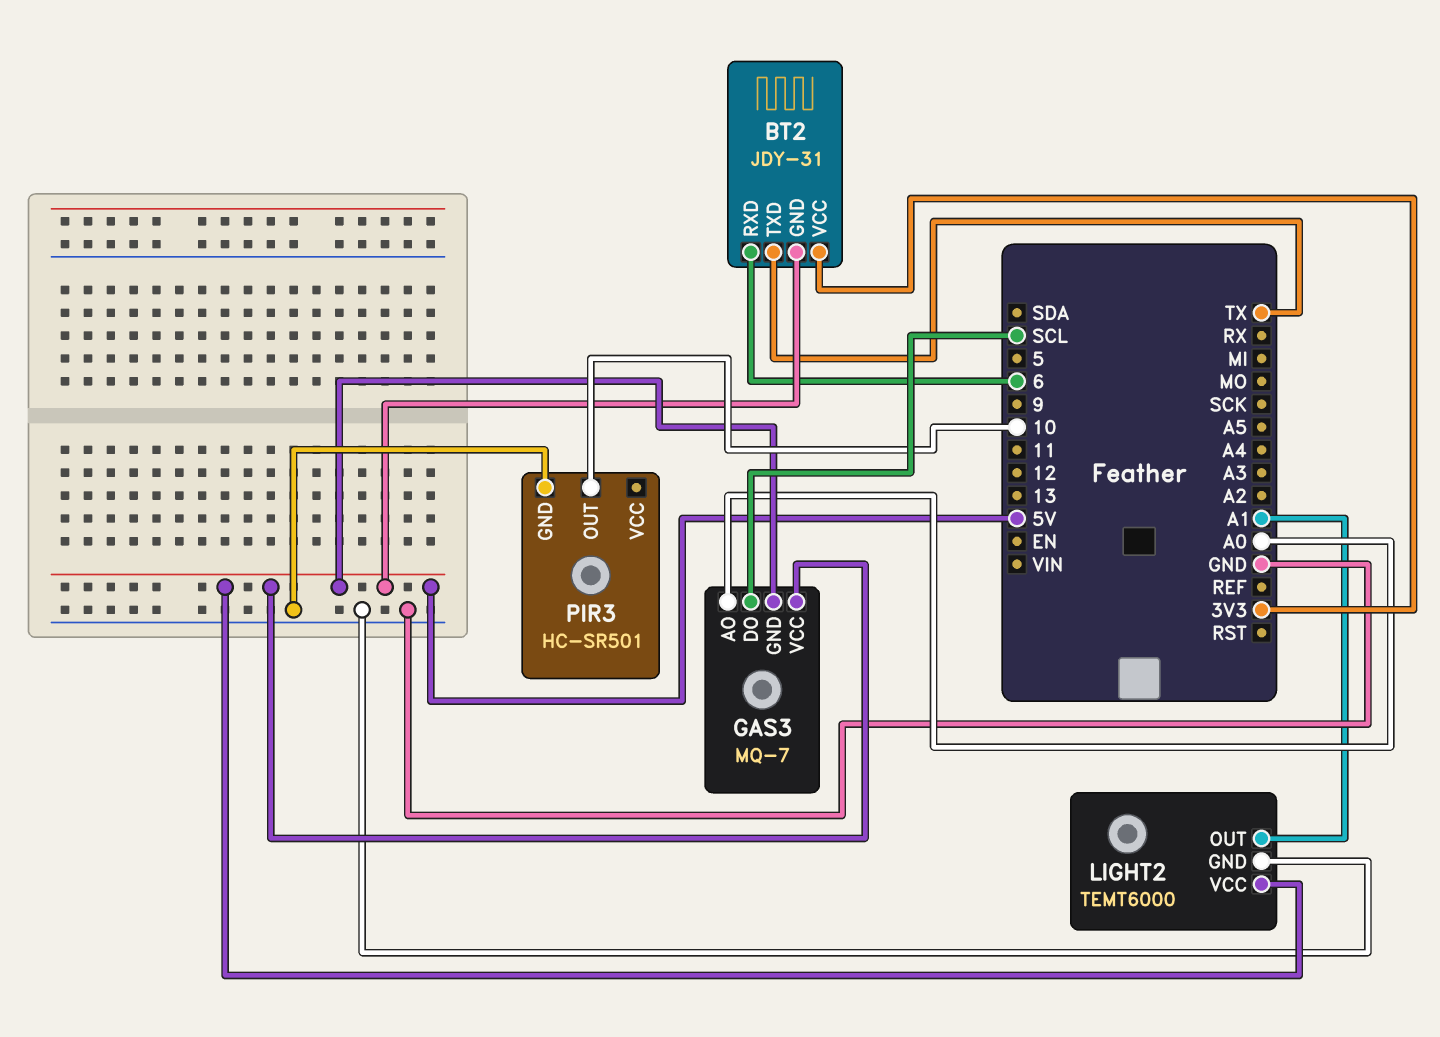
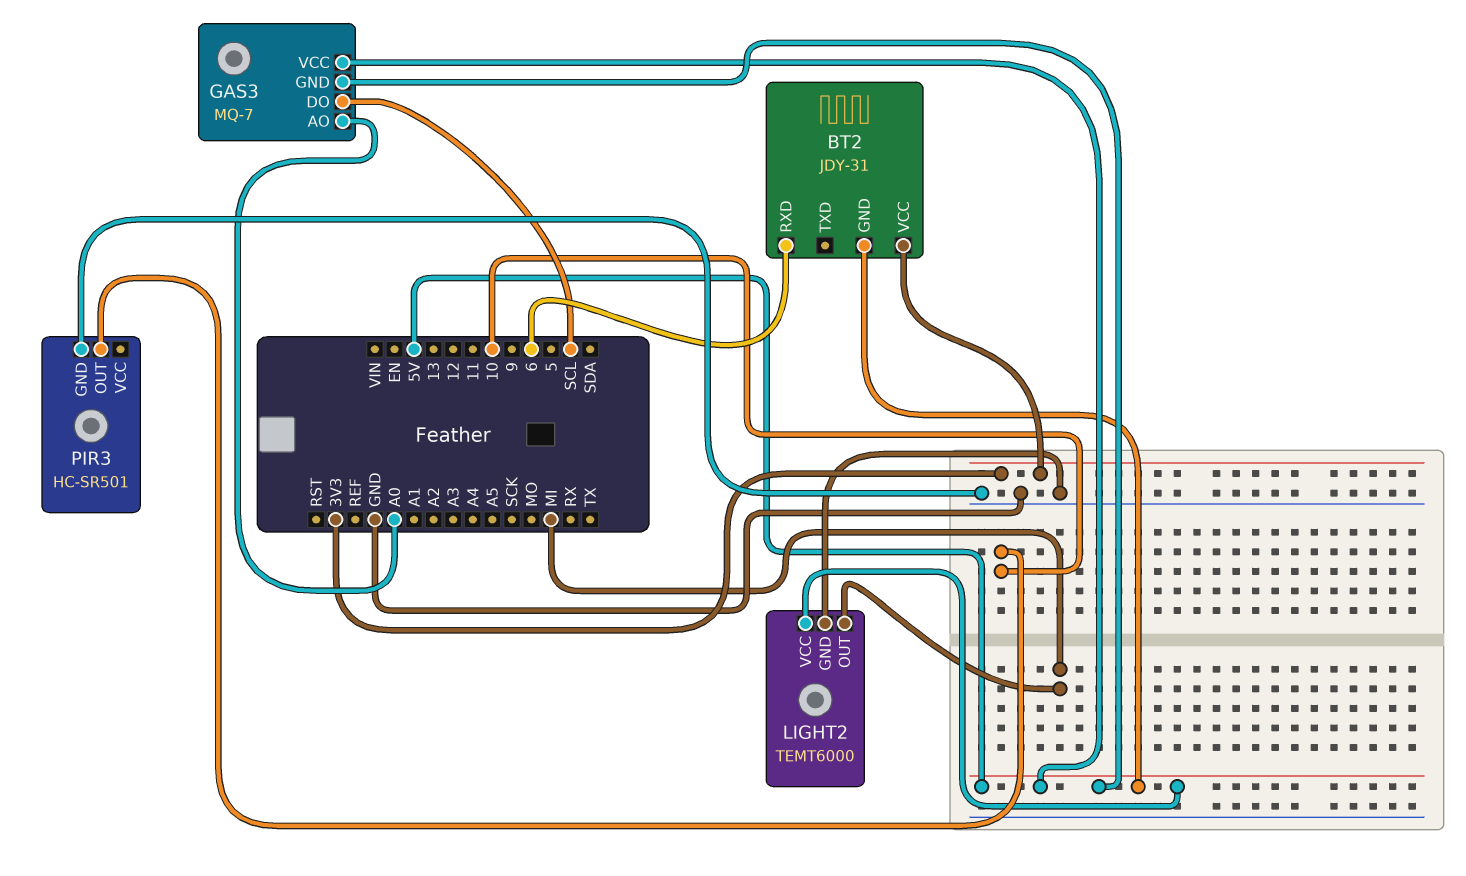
BT2 pin TXD: TX -> none
LIGHT2 pin OUT: A1 -> MI

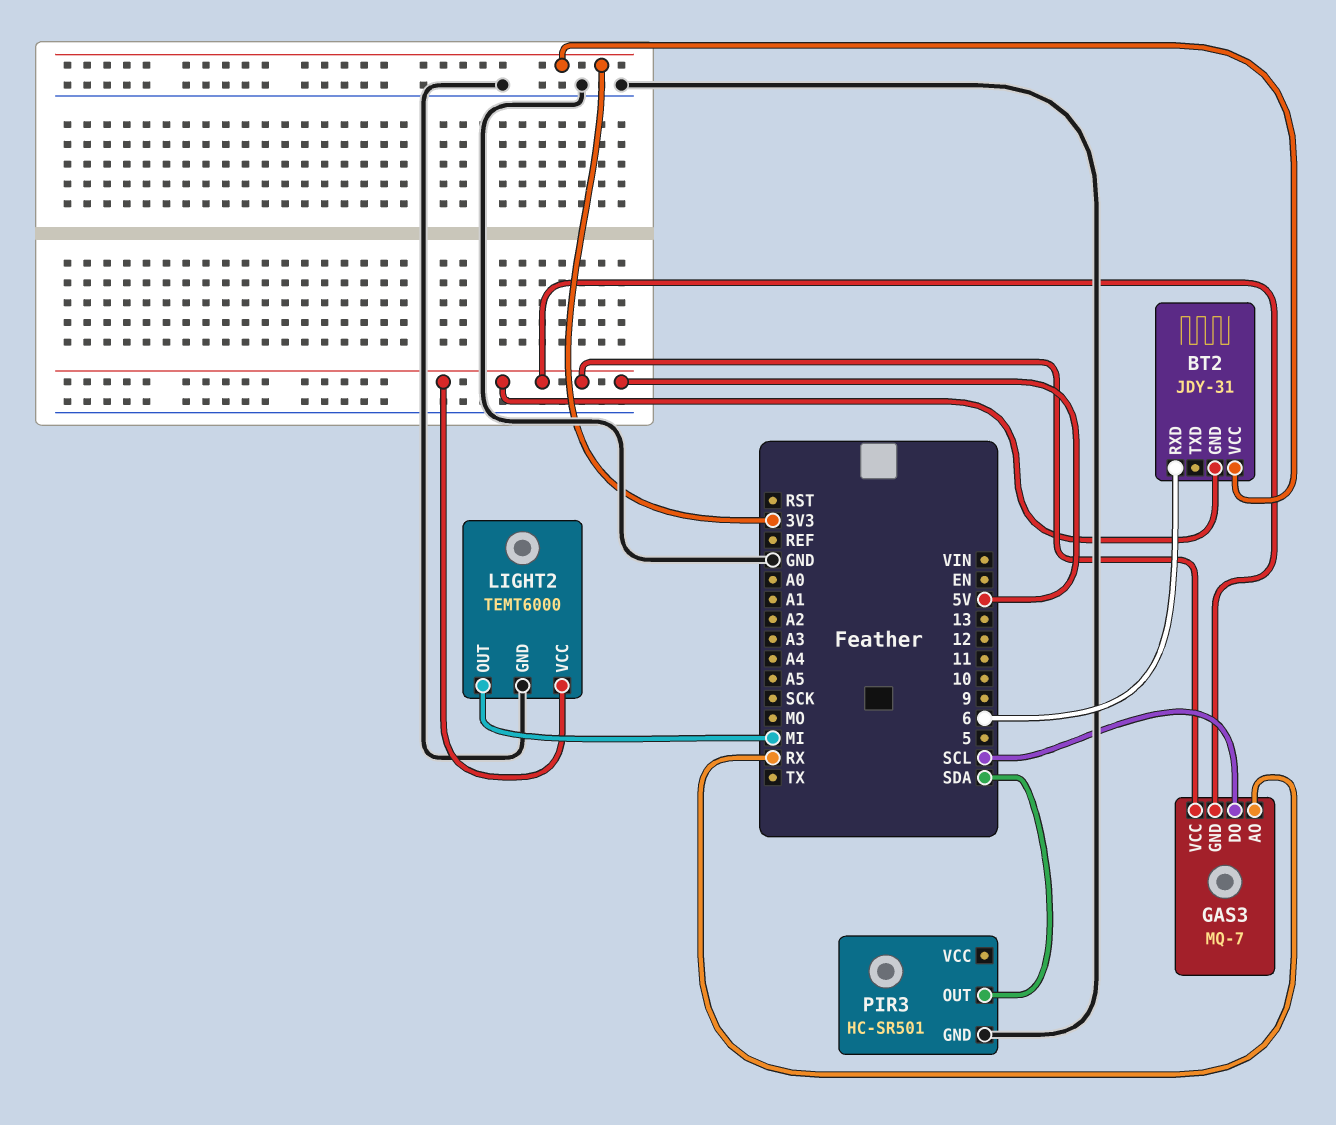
GAS3 pin AO: A0 -> RX
PIR3 pin OUT: 10 -> SDA

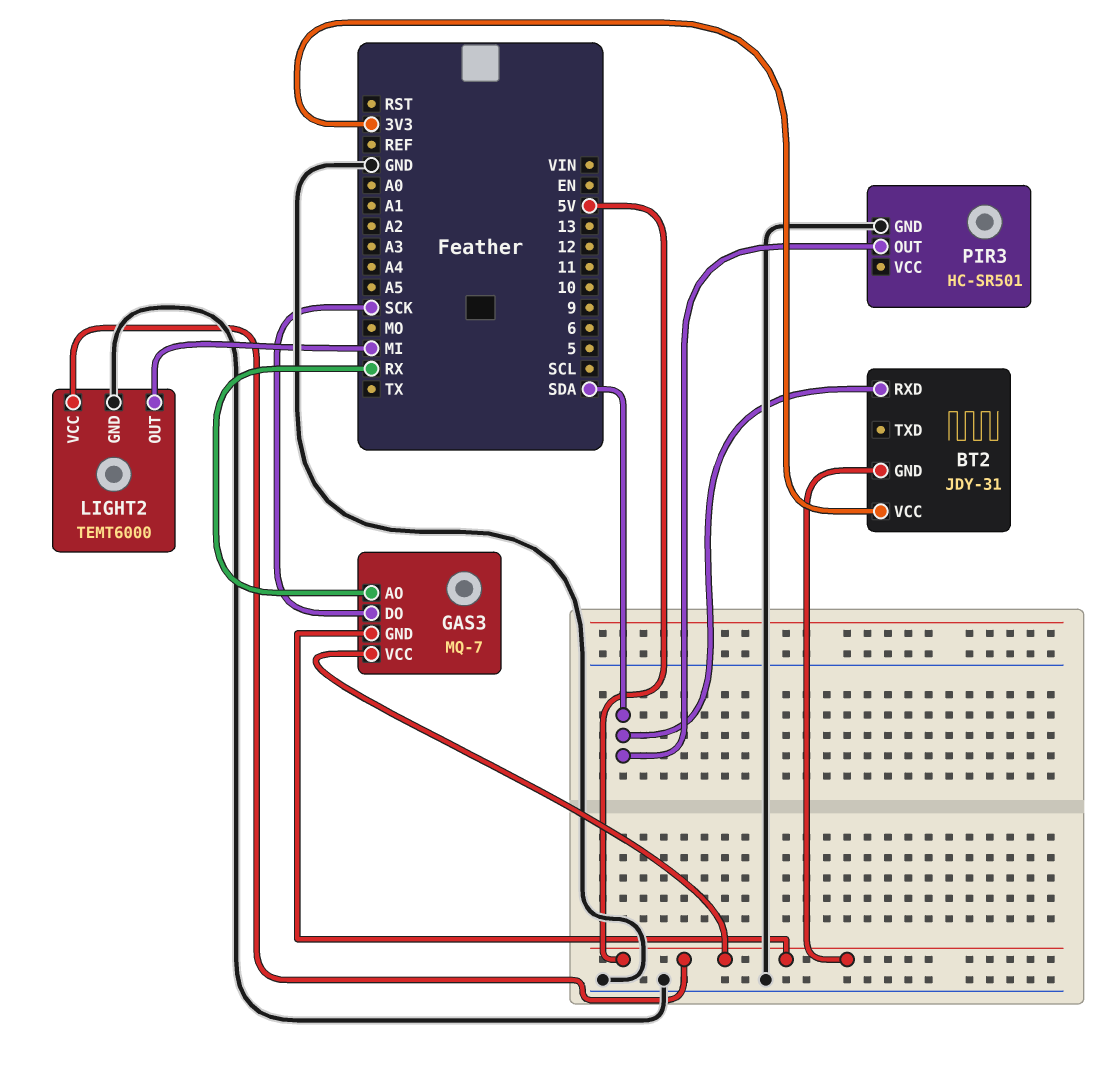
BT2 pin RXD: 6 -> SDA
GAS3 pin DO: SCL -> SCK

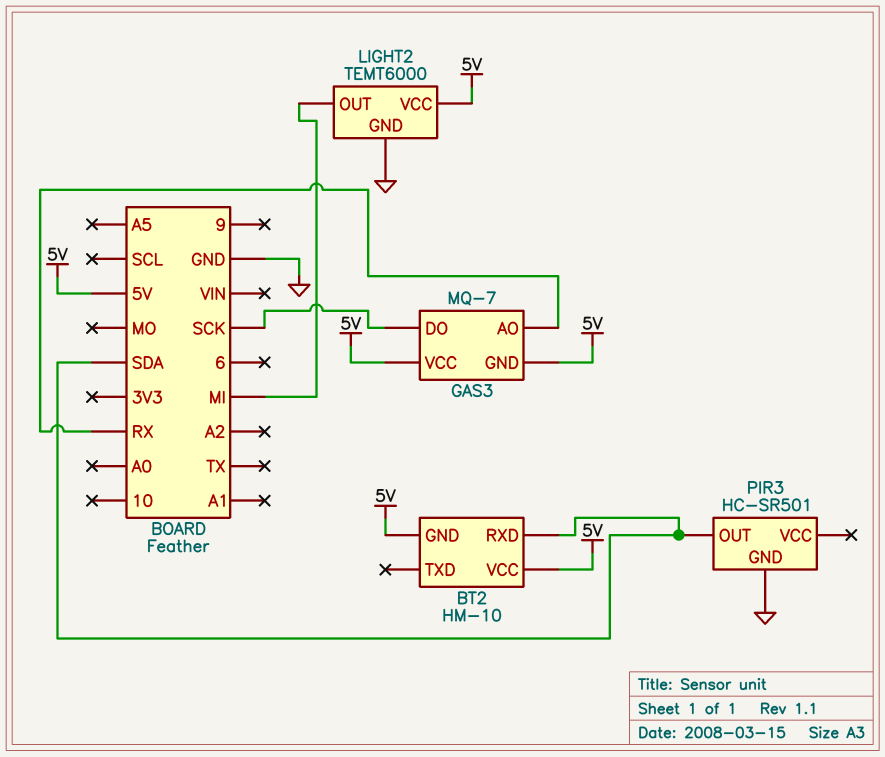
BT2: JDY-31 -> HM-10
BT2 pin VCC: 3V3 -> 5V

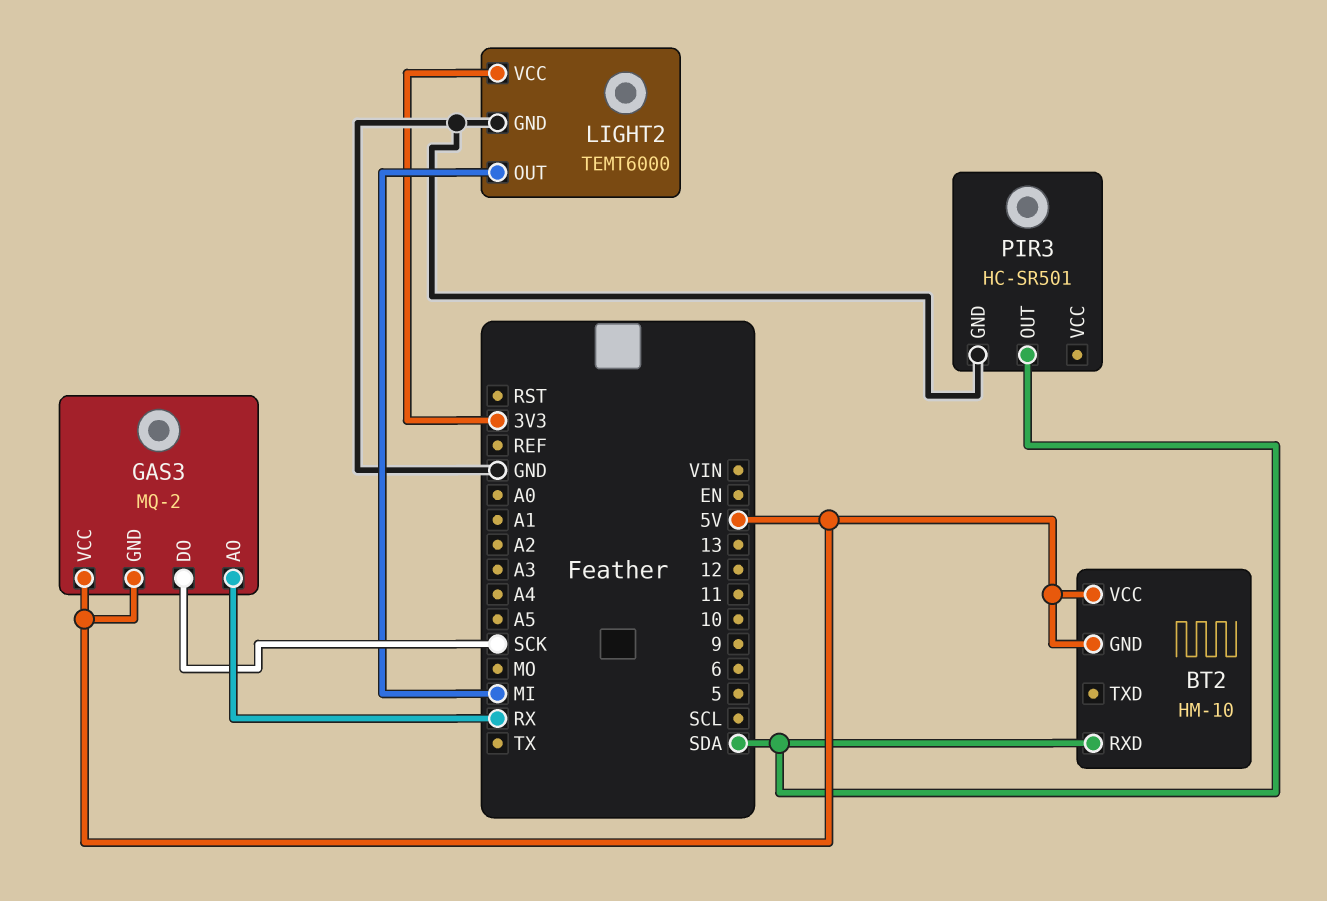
GAS3: MQ-7 -> MQ-2
LIGHT2 pin VCC: 5V -> 3V3

